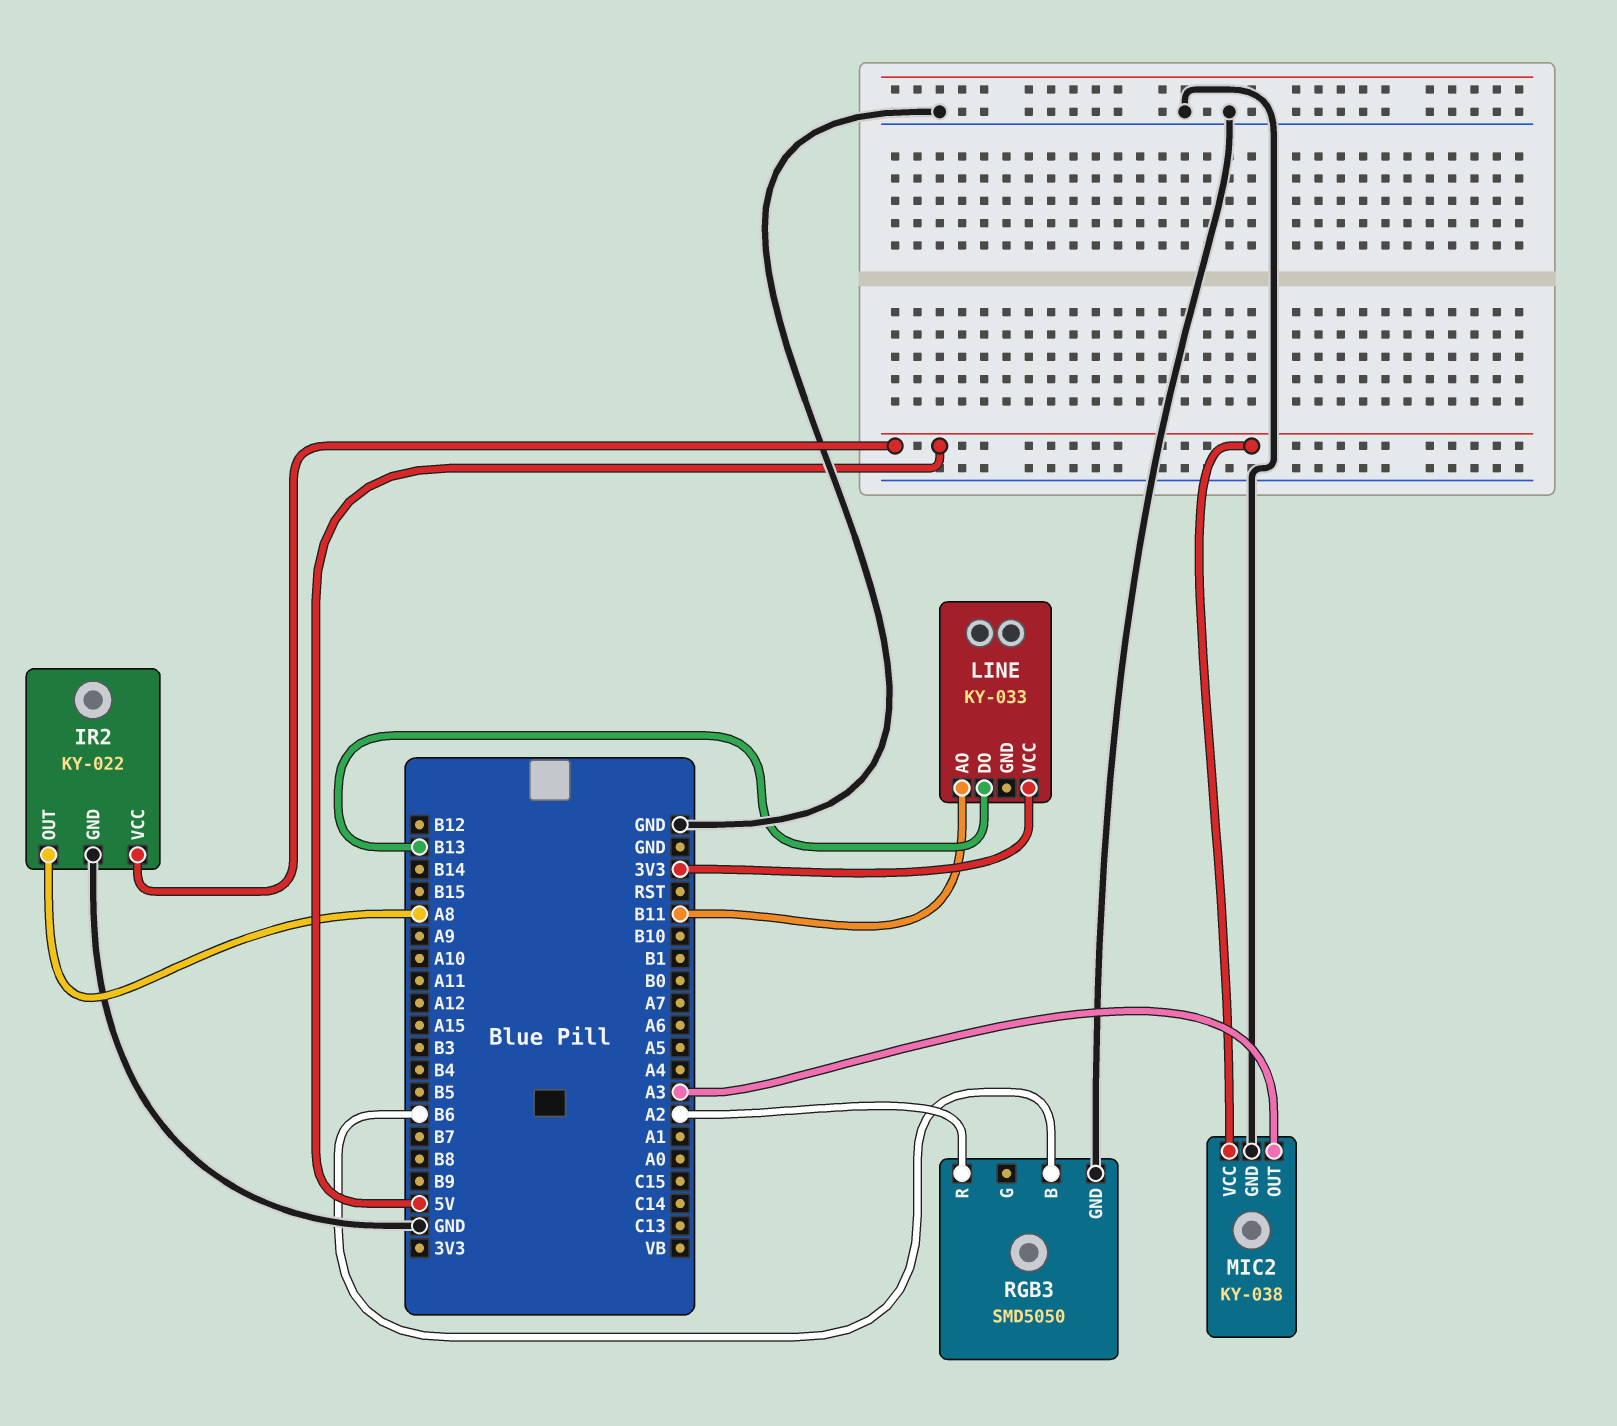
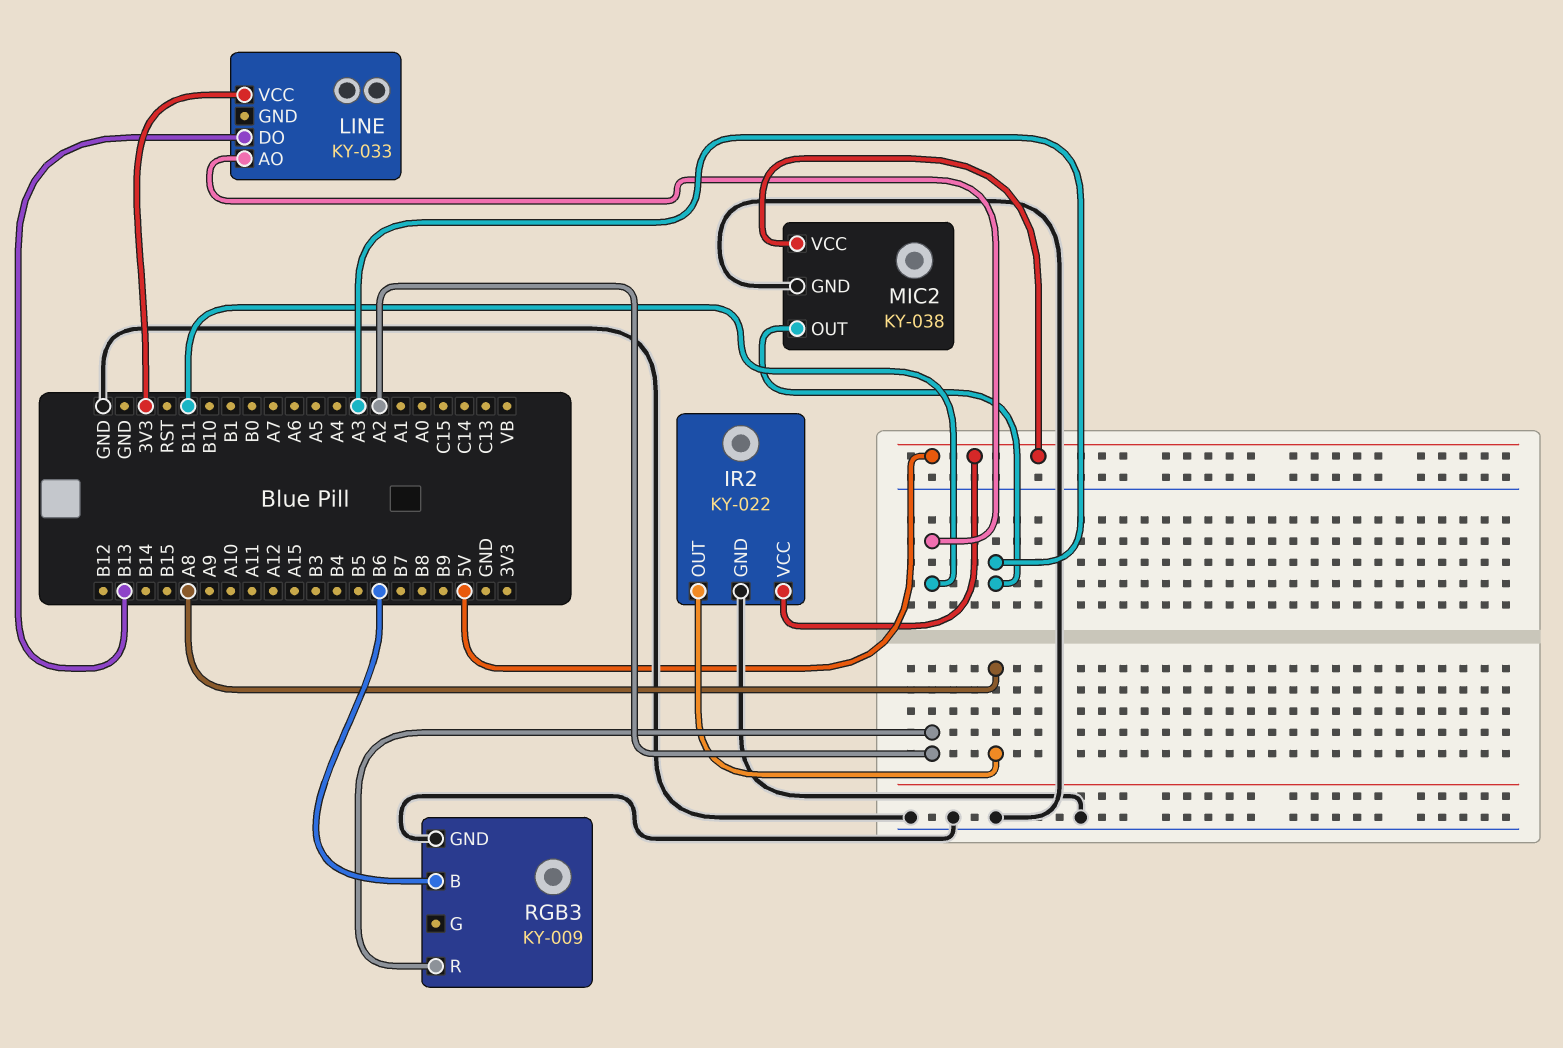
RGB3: SMD5050 -> KY-009

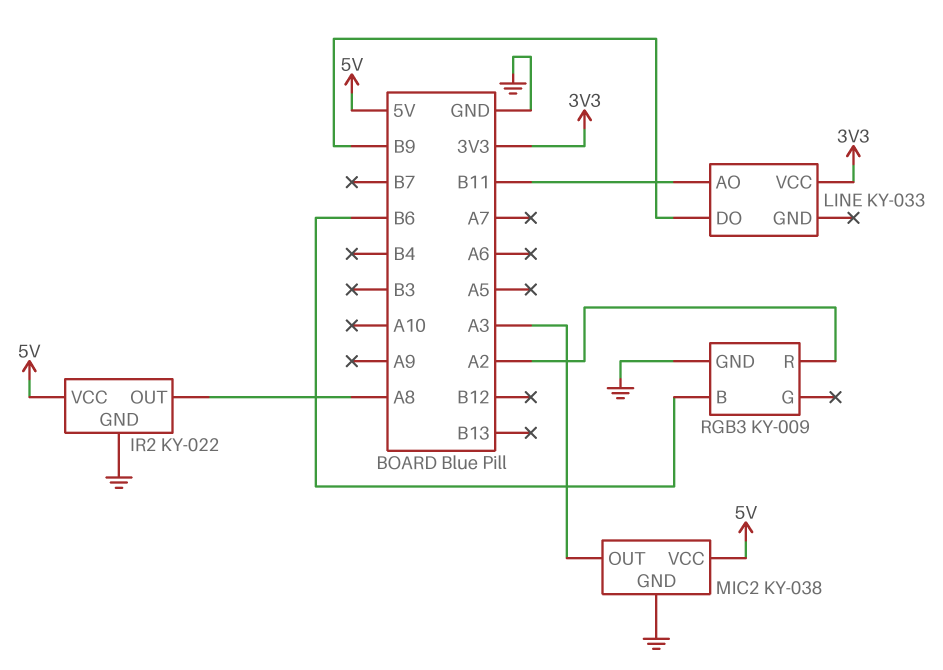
LINE pin DO: B13 -> B9

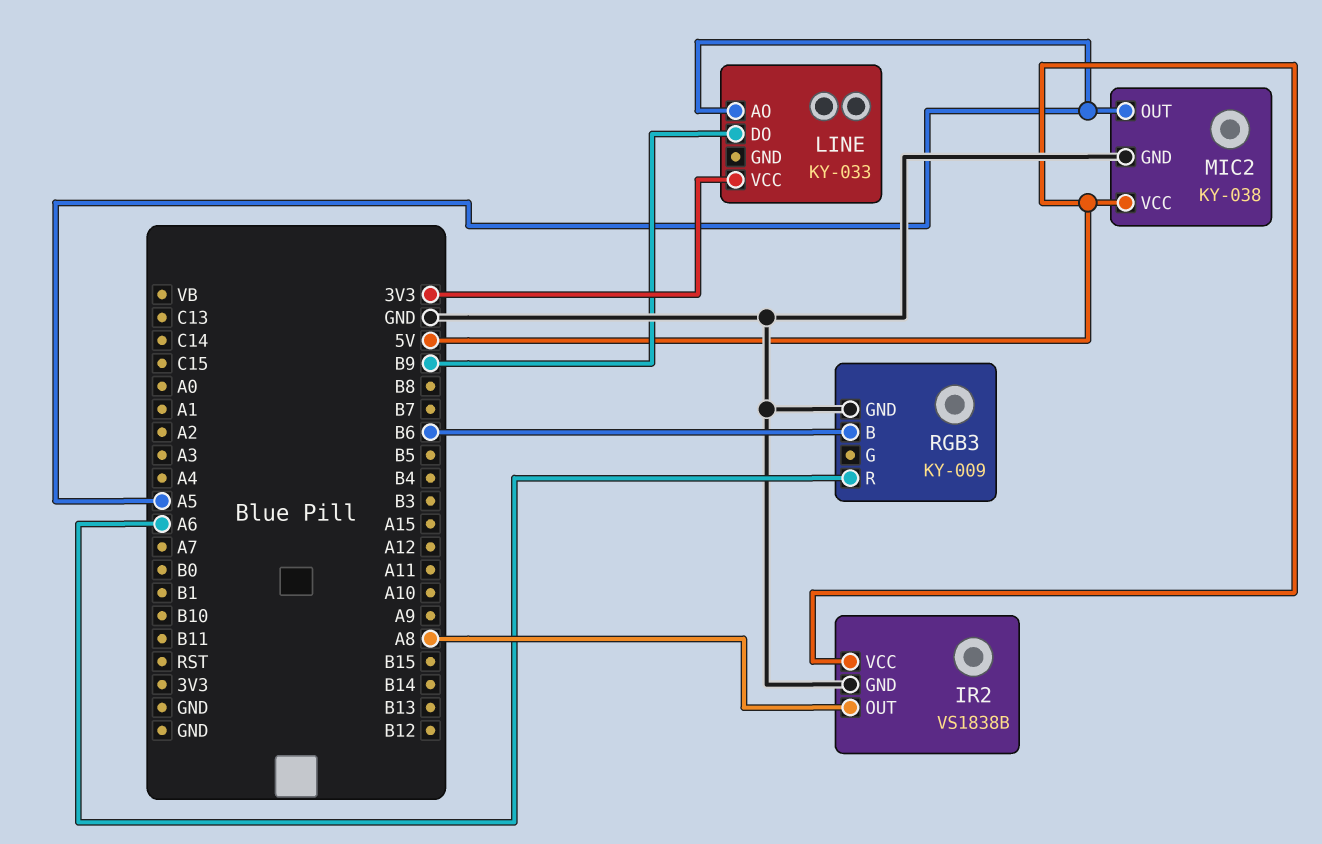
IR2: KY-022 -> VS1838B
LINE pin AO: B11 -> A5
MIC2 pin OUT: A3 -> A5
RGB3 pin R: A2 -> A6

